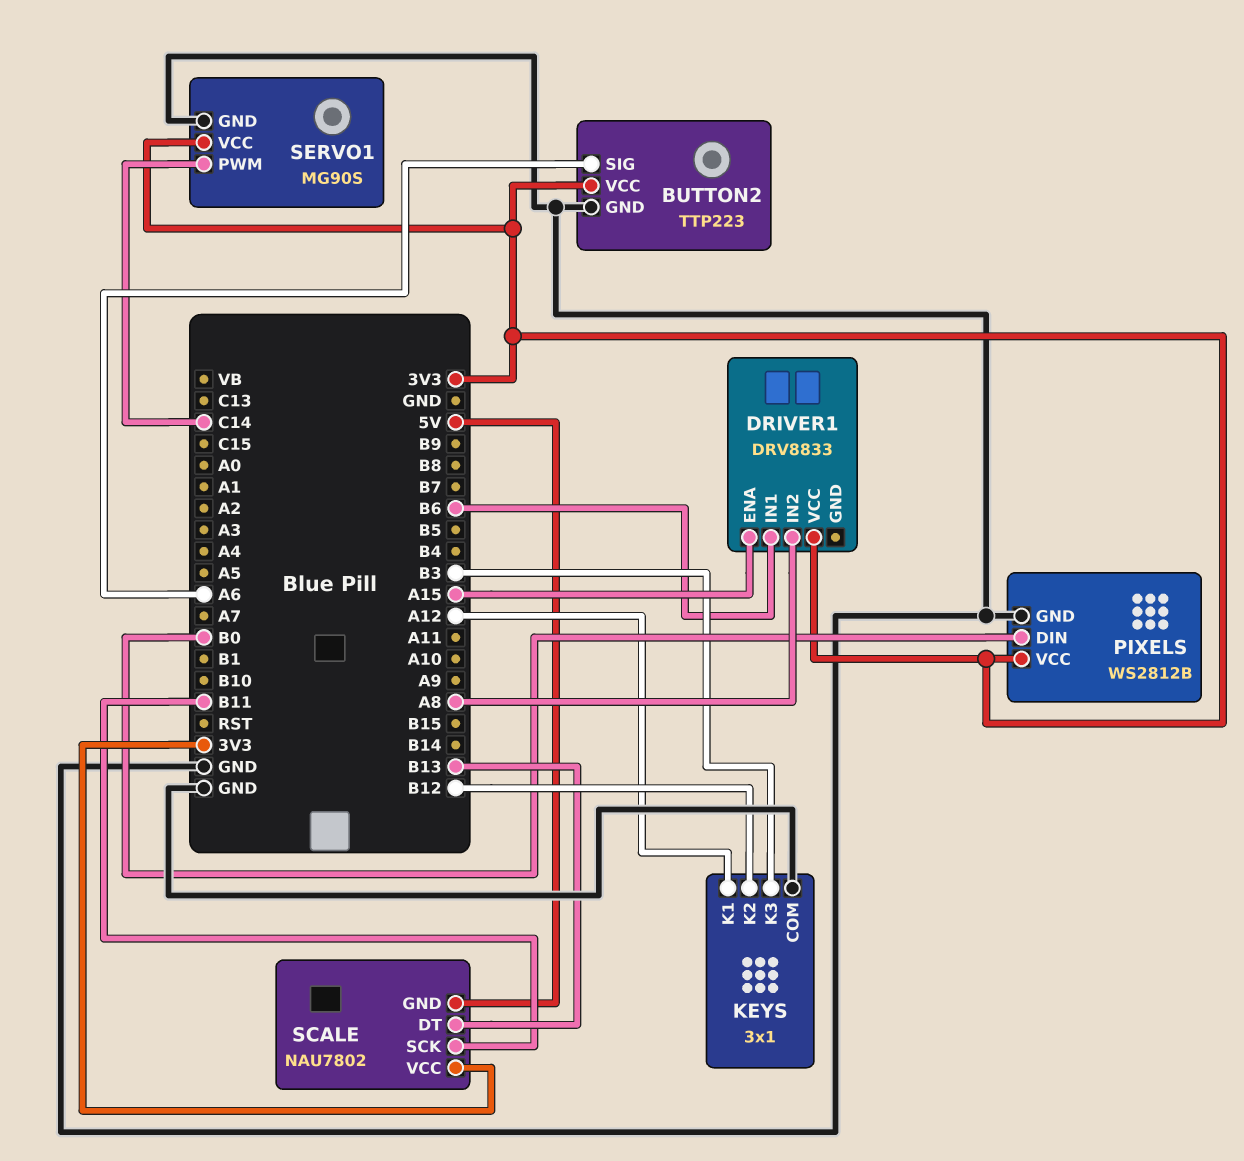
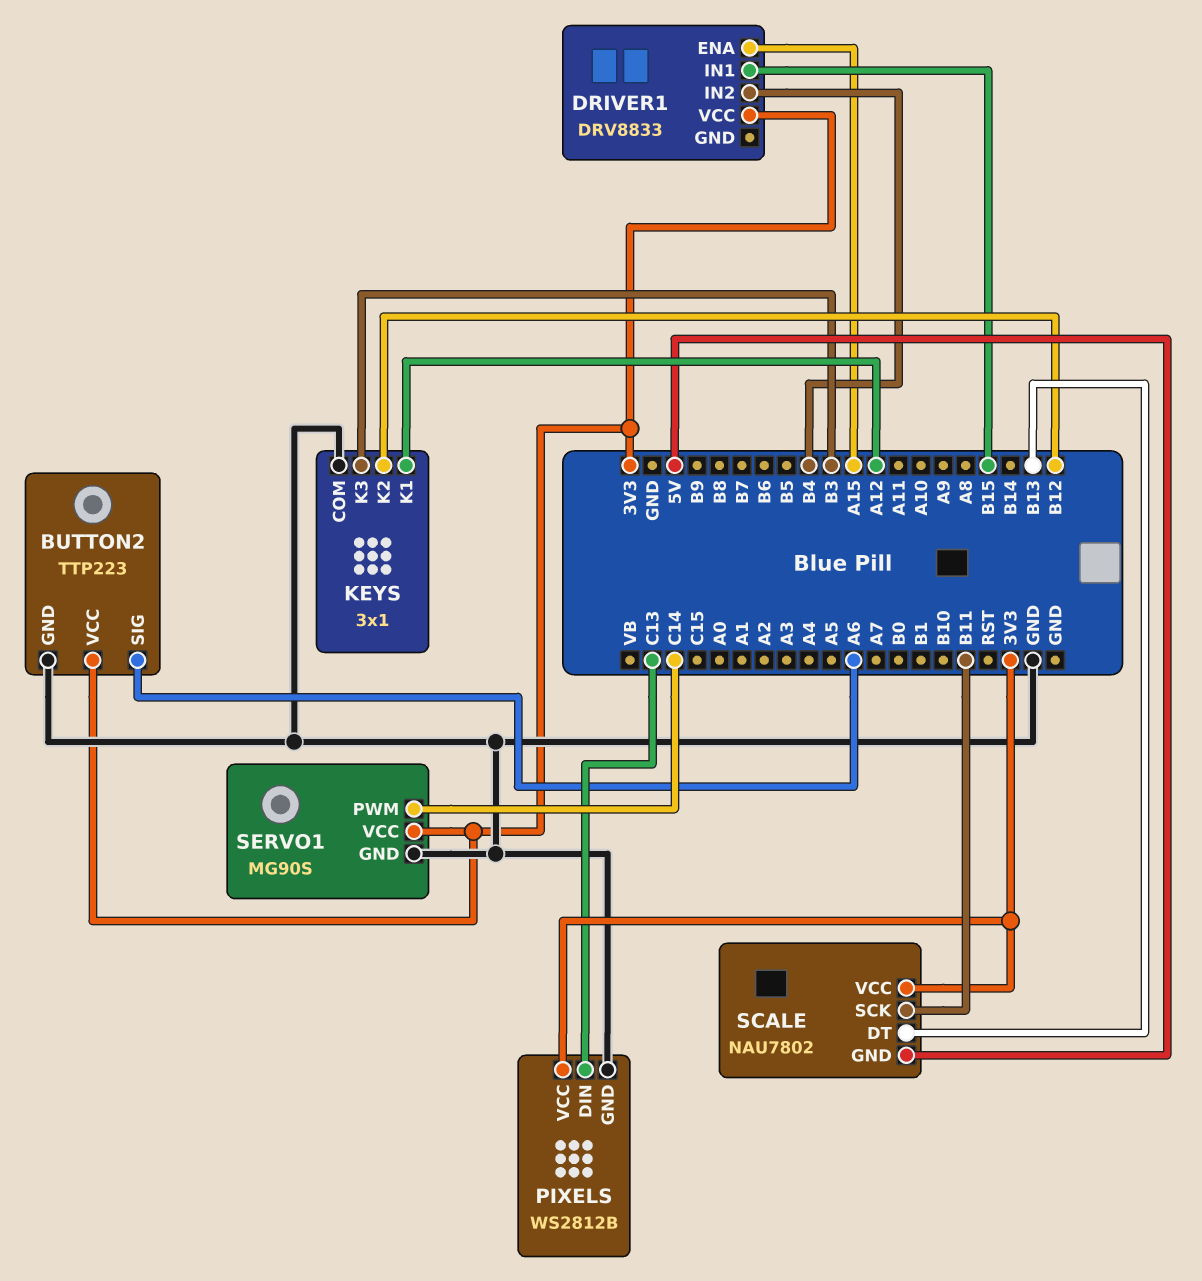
DRIVER1 pin IN1: B6 -> B15
DRIVER1 pin IN2: A8 -> B4
PIXELS pin DIN: B0 -> C13

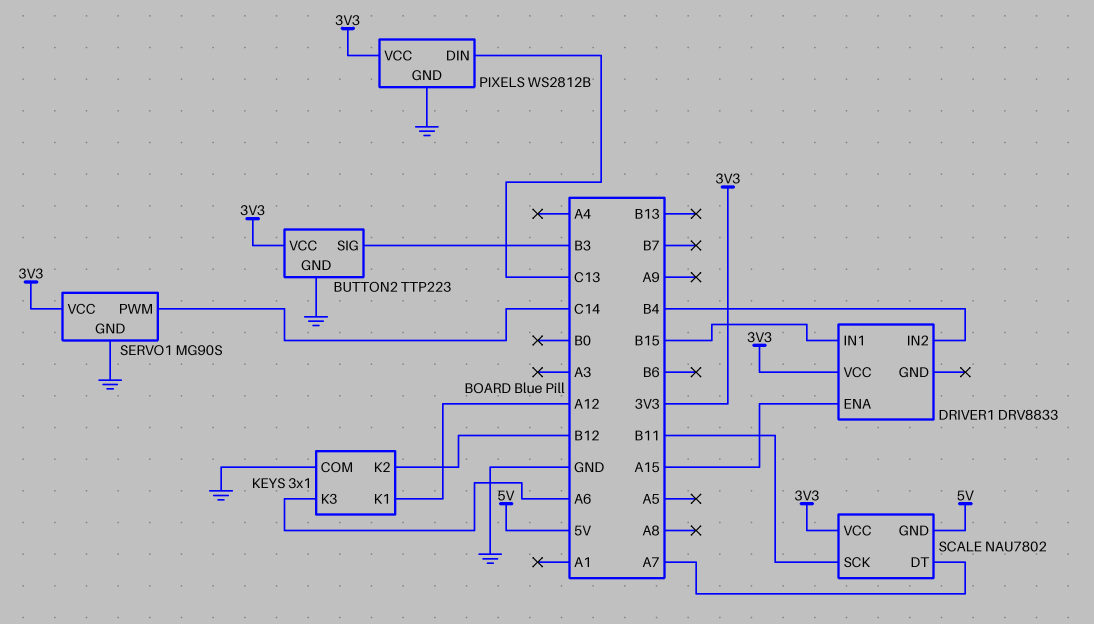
BUTTON2 pin SIG: A6 -> B3
KEYS pin K3: B3 -> A6
SCALE pin DT: B13 -> A7

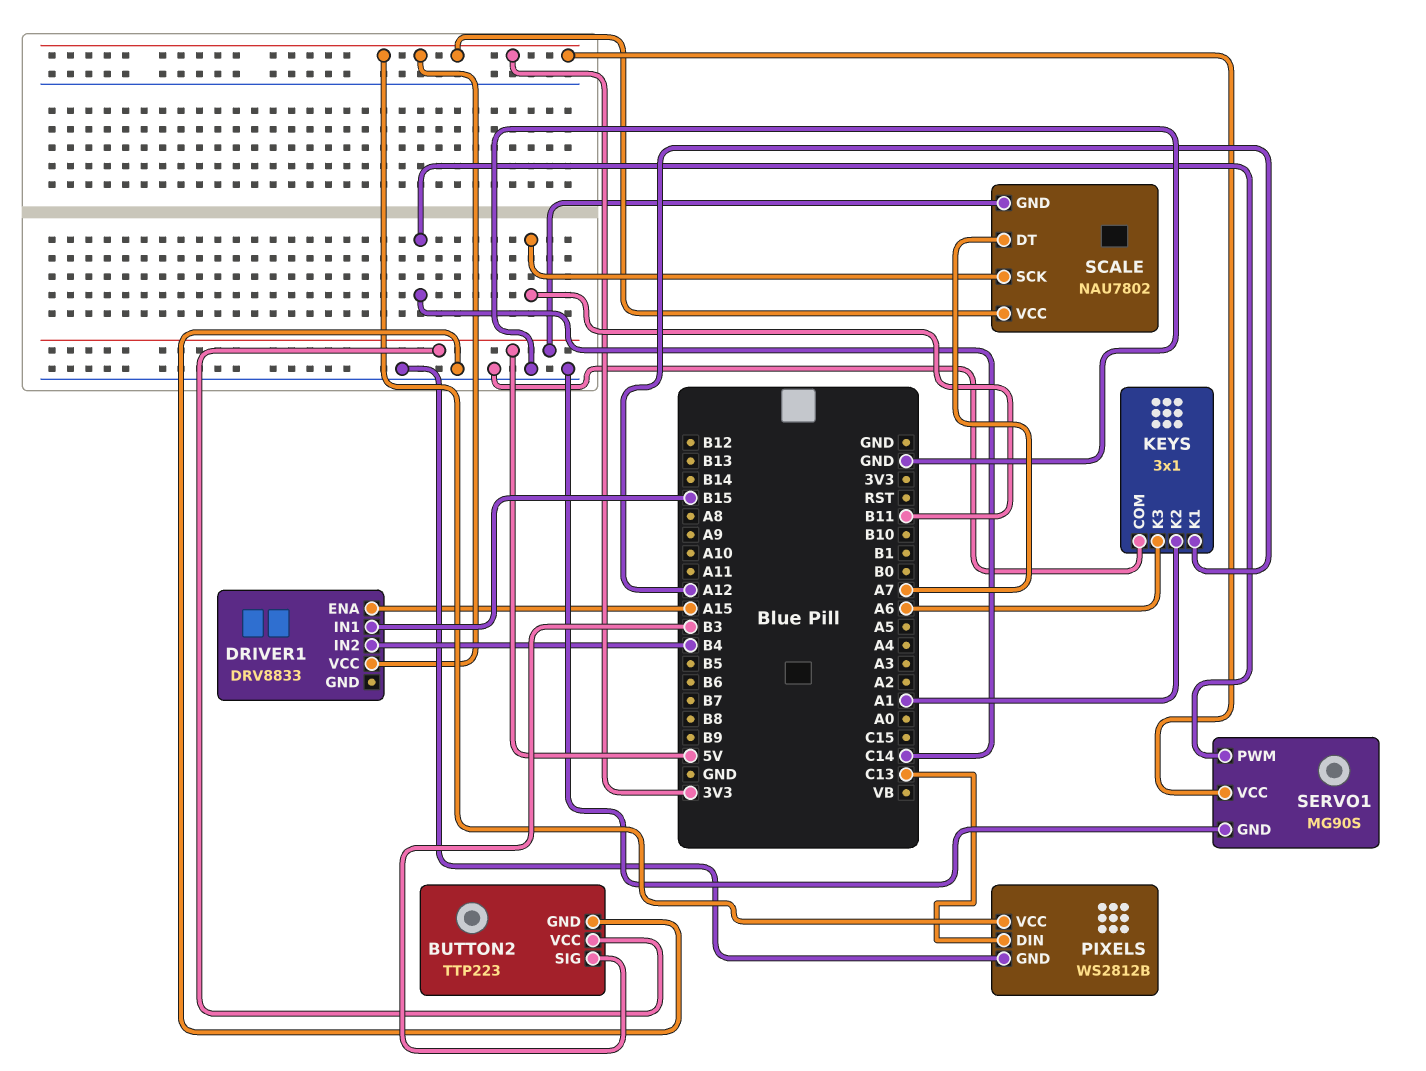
BUTTON2 pin VCC: 3V3 -> 5V
KEYS pin K2: B12 -> A1

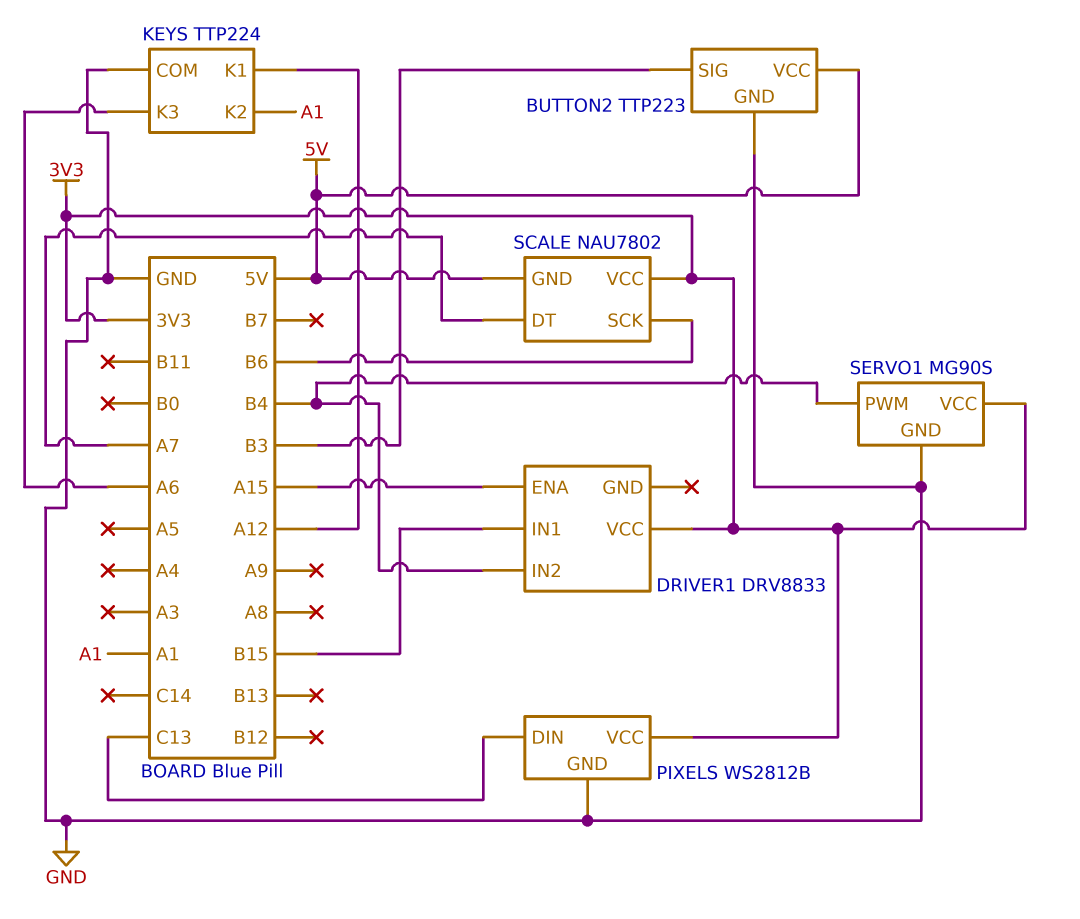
KEYS: 3x1 -> TTP224
SCALE pin SCK: B11 -> B6
SERVO1 pin PWM: C14 -> B4

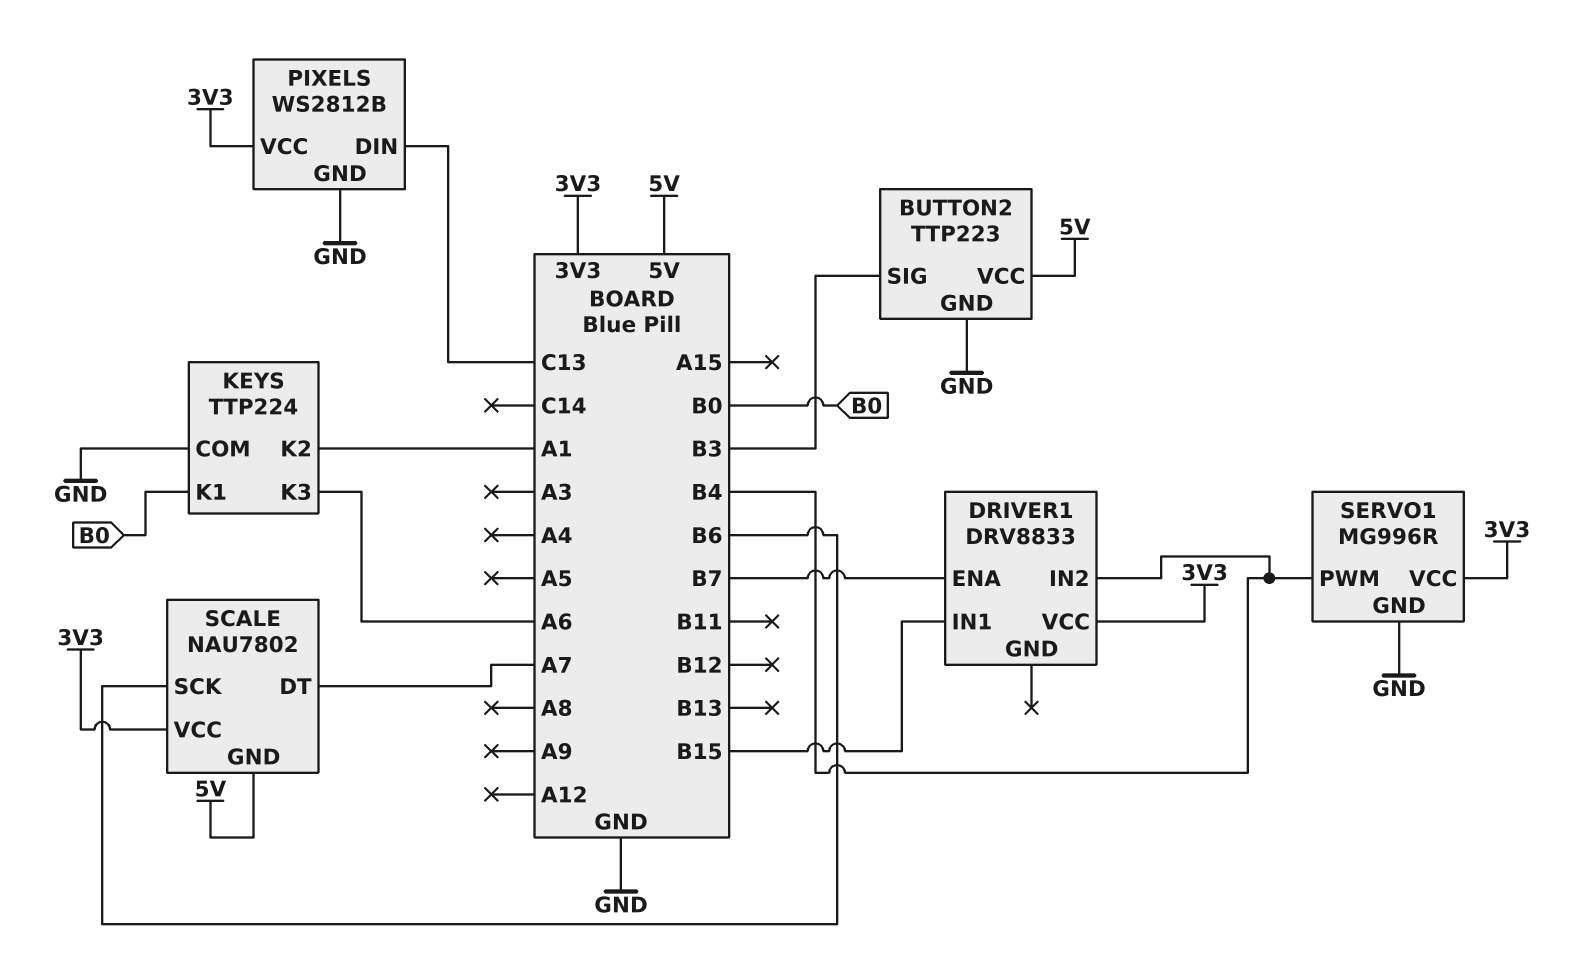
DRIVER1 pin ENA: A15 -> B7
KEYS pin K1: A12 -> B0
SERVO1: MG90S -> MG996R

